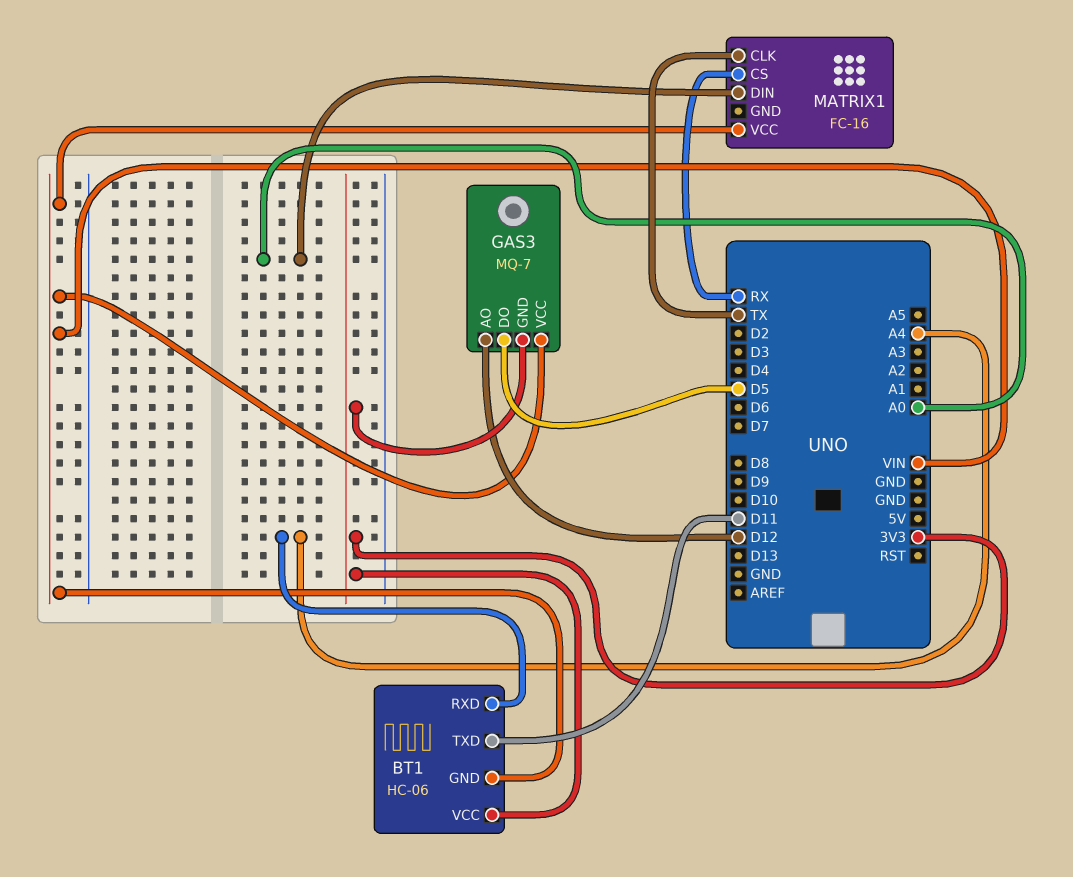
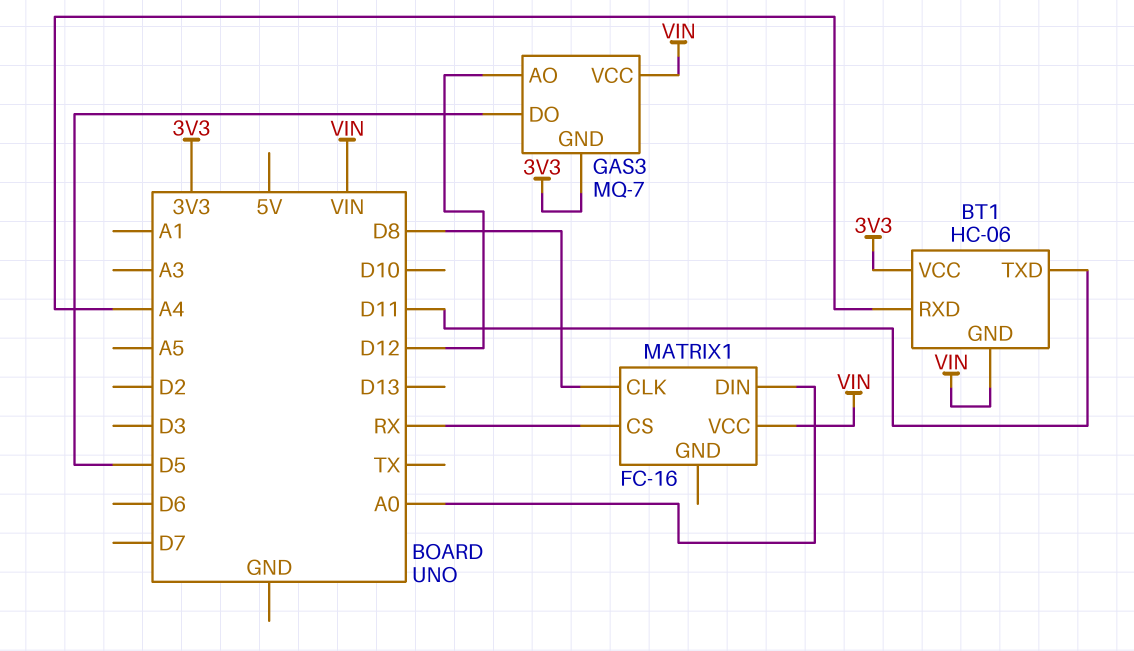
MATRIX1 pin CLK: TX -> D8

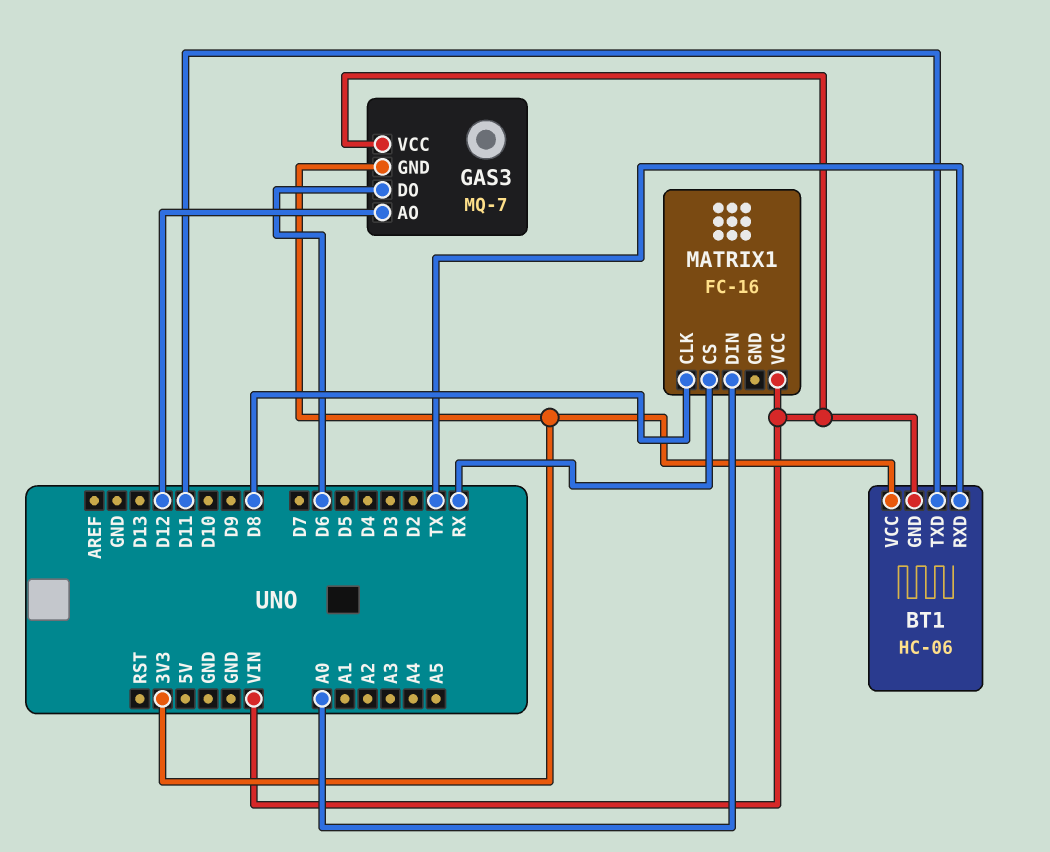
BT1 pin RXD: A4 -> TX
GAS3 pin DO: D5 -> D6

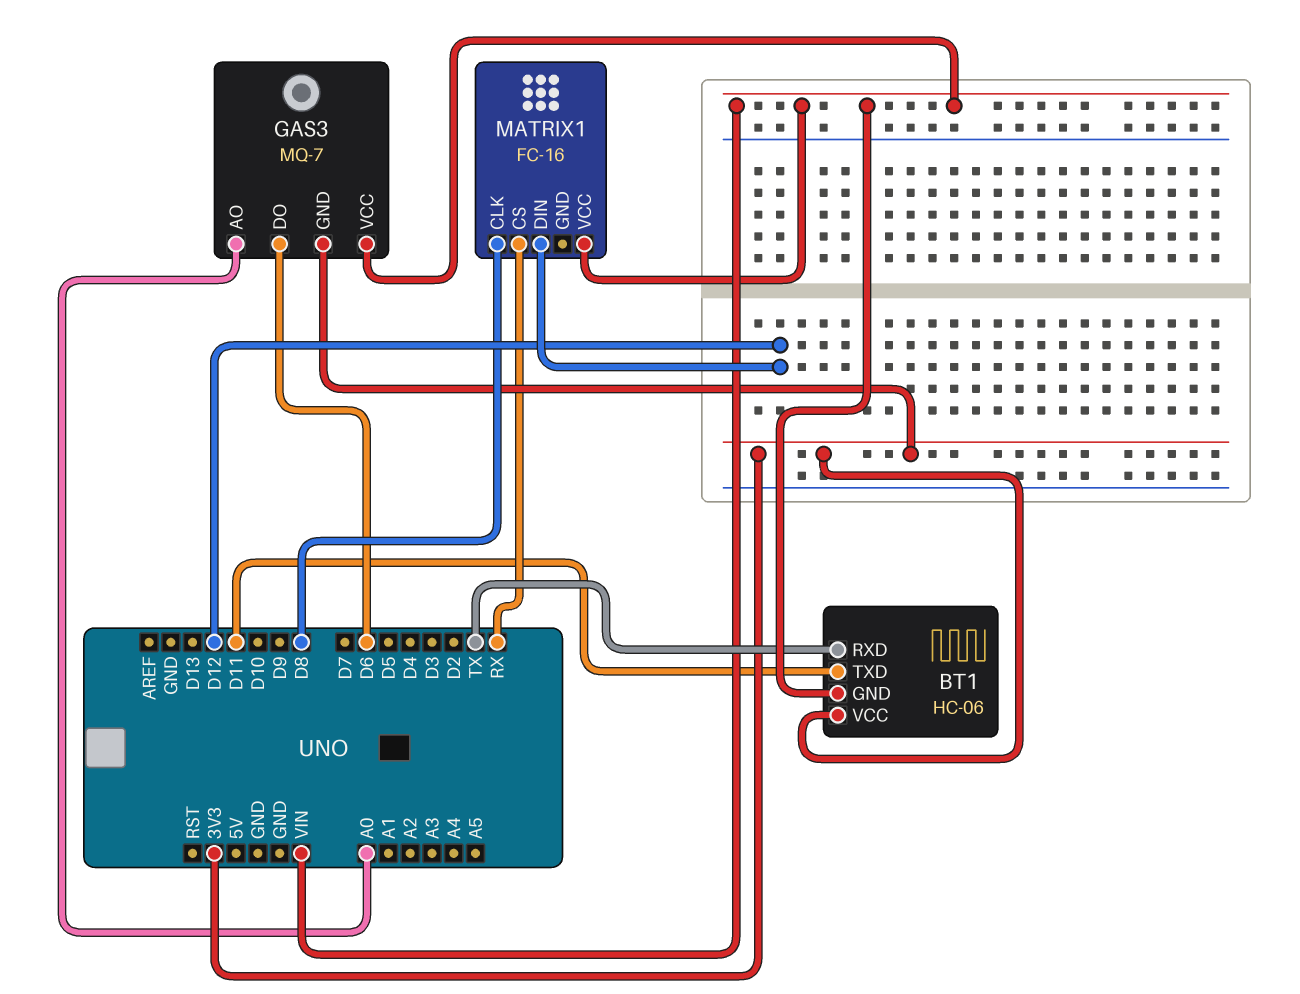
GAS3 pin AO: D12 -> A0
MATRIX1 pin DIN: A0 -> D12

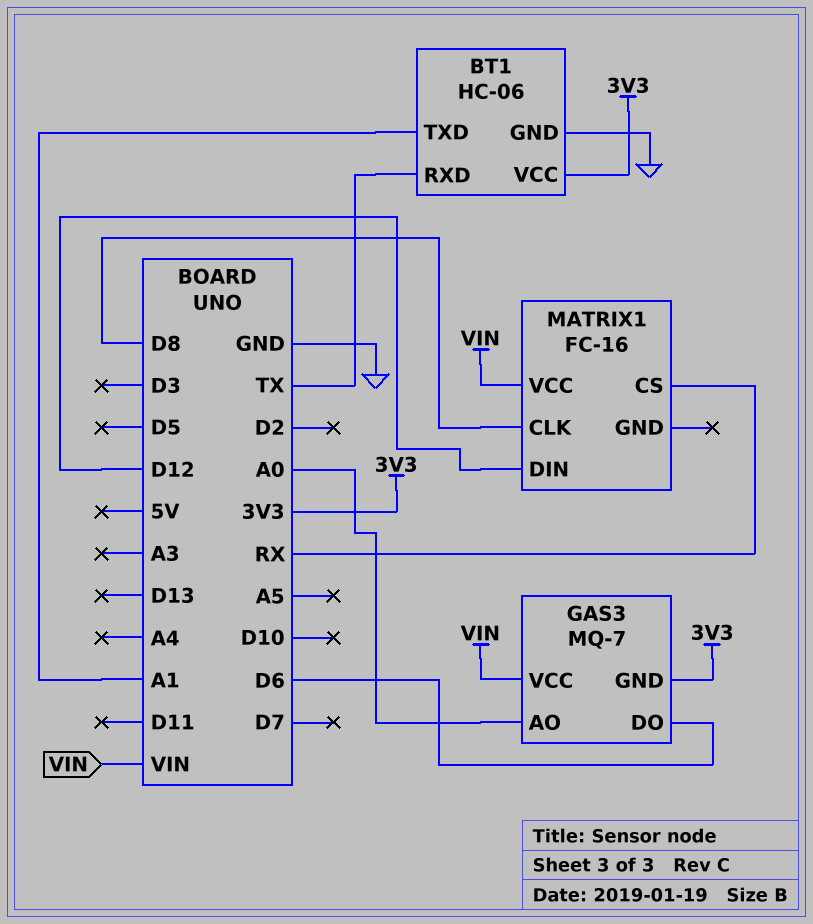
BT1 pin GND: VIN -> GND
BT1 pin TXD: D11 -> A1

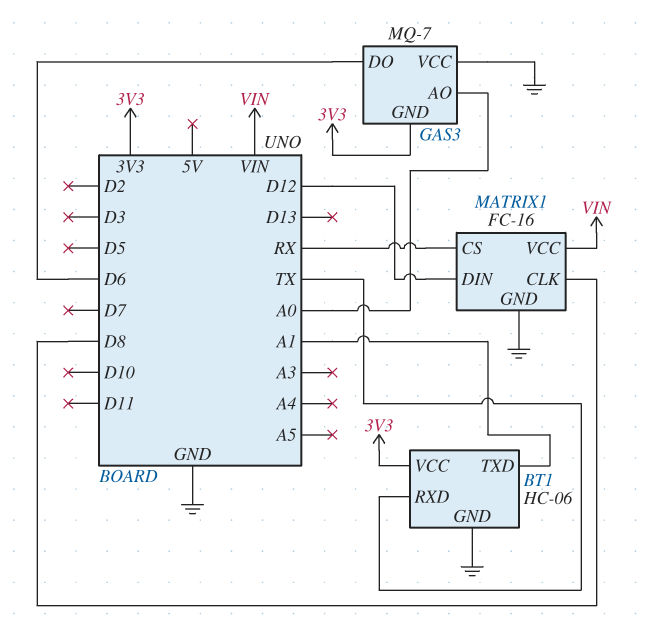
GAS3 pin VCC: VIN -> GND
MATRIX1 pin GND: none -> GND

